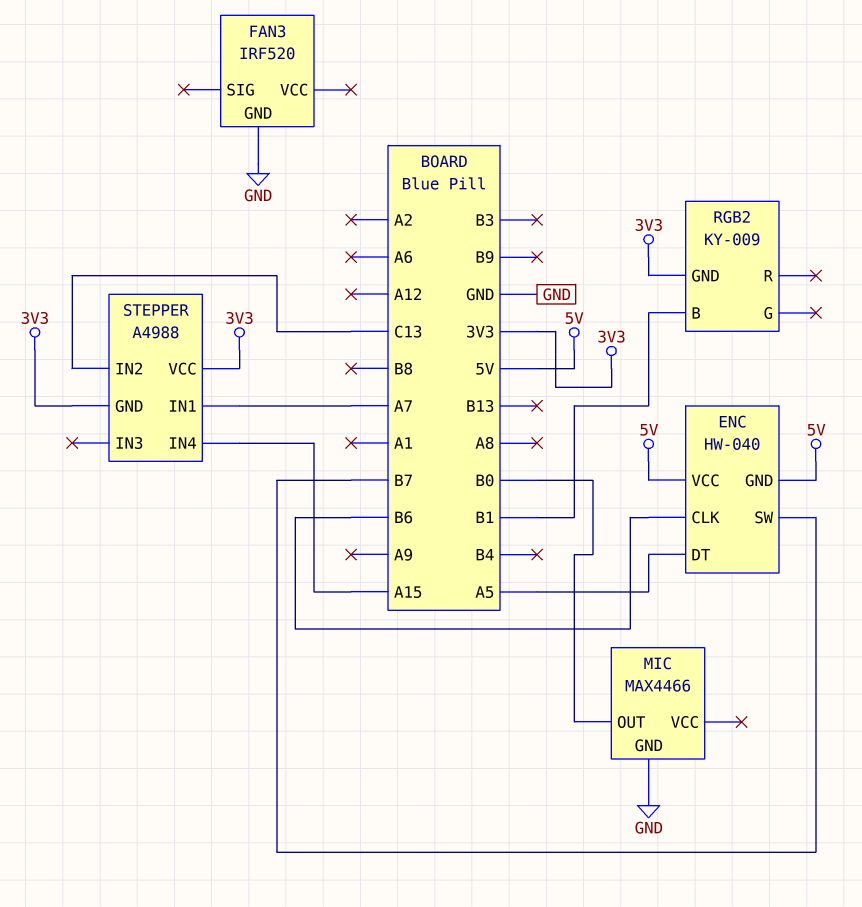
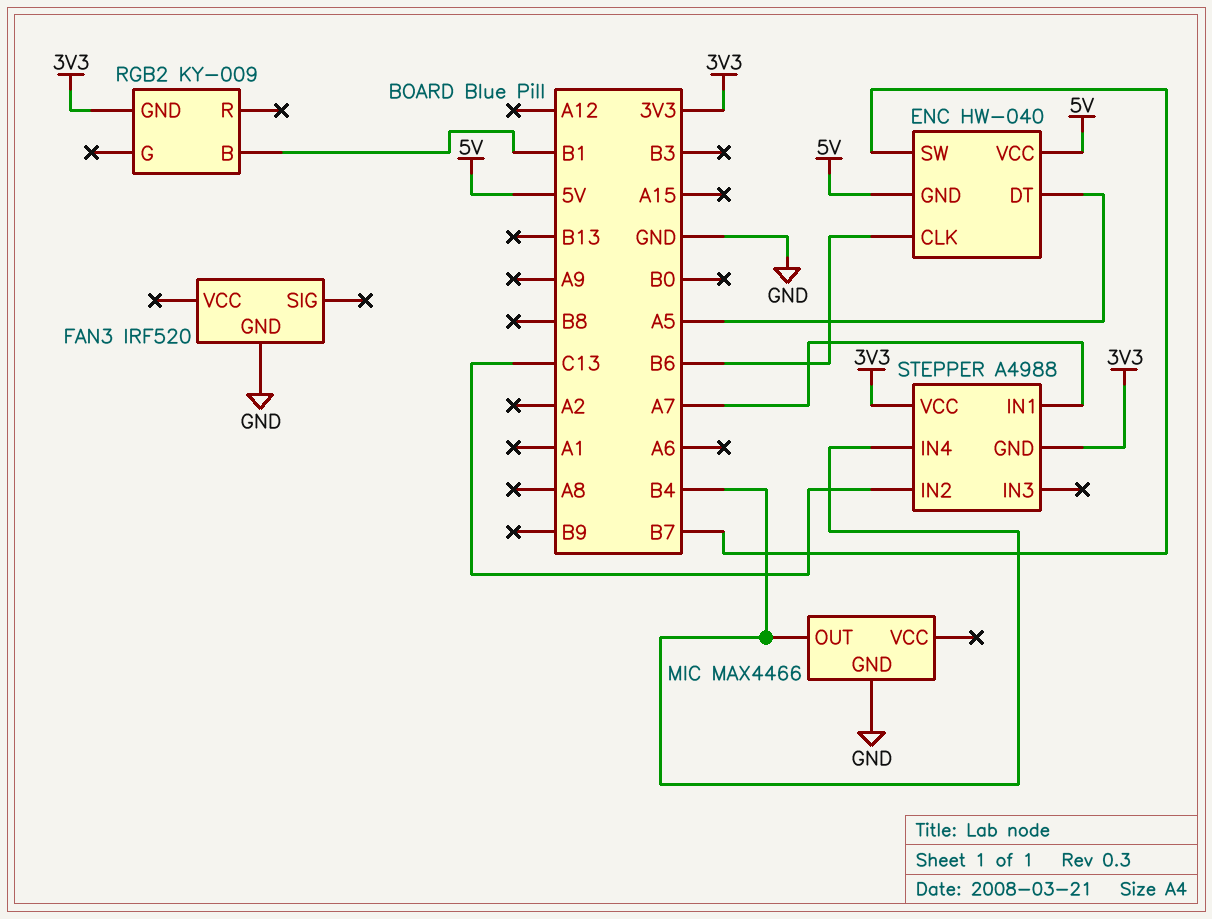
MIC pin OUT: B0 -> B4
STEPPER pin IN4: A15 -> B4

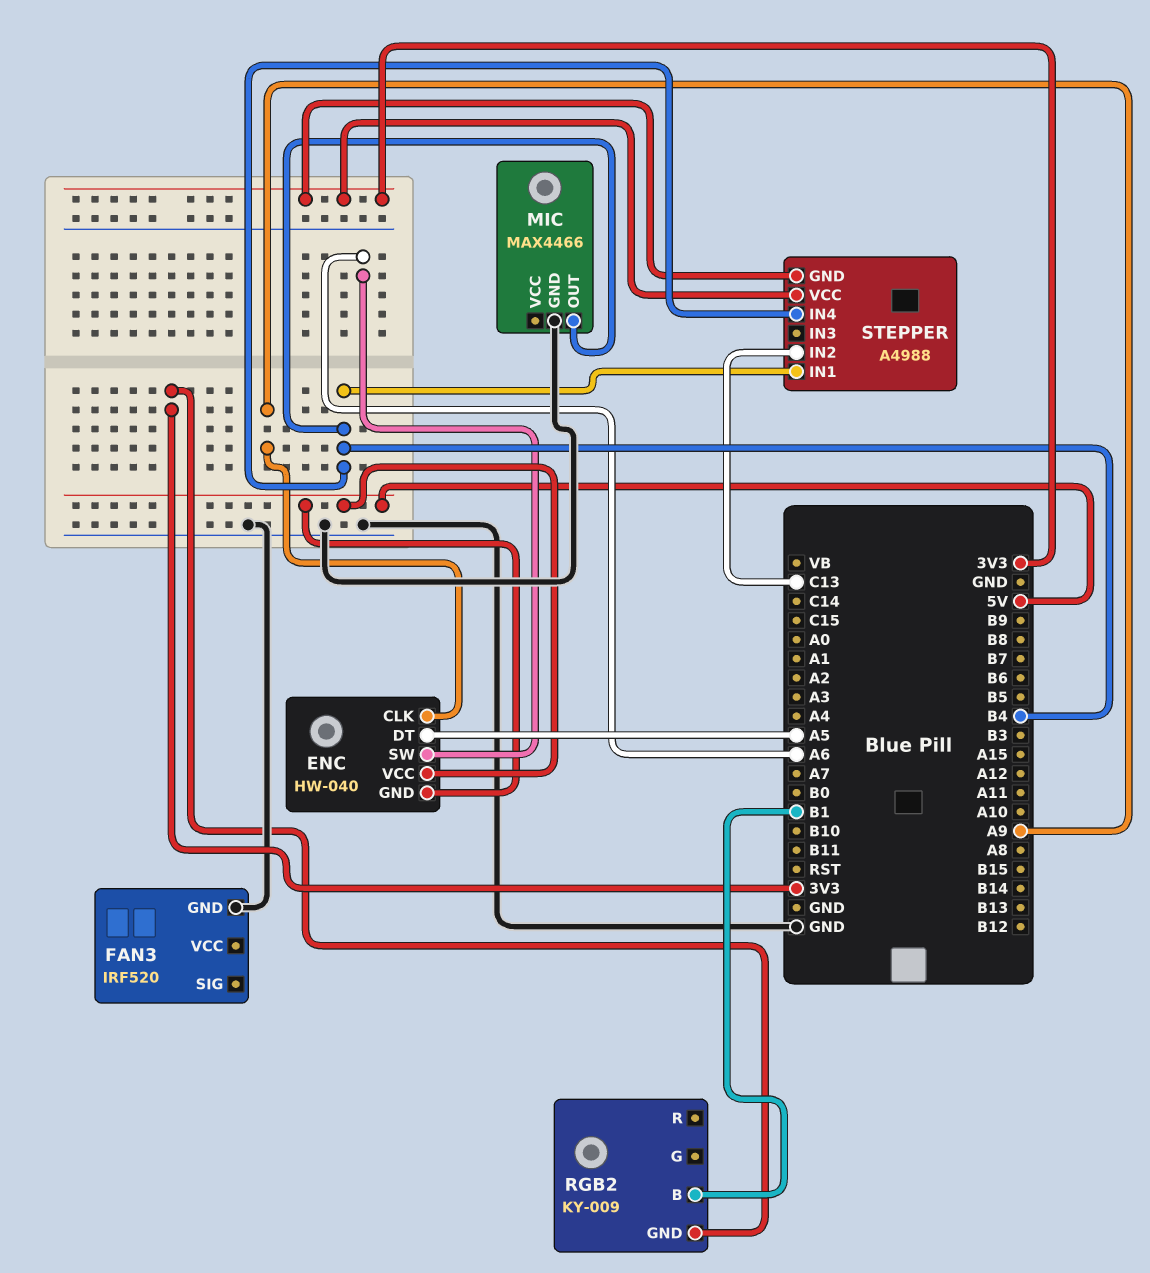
ENC pin CLK: B6 -> A9
ENC pin SW: B7 -> A6
STEPPER pin IN1: A7 -> B4

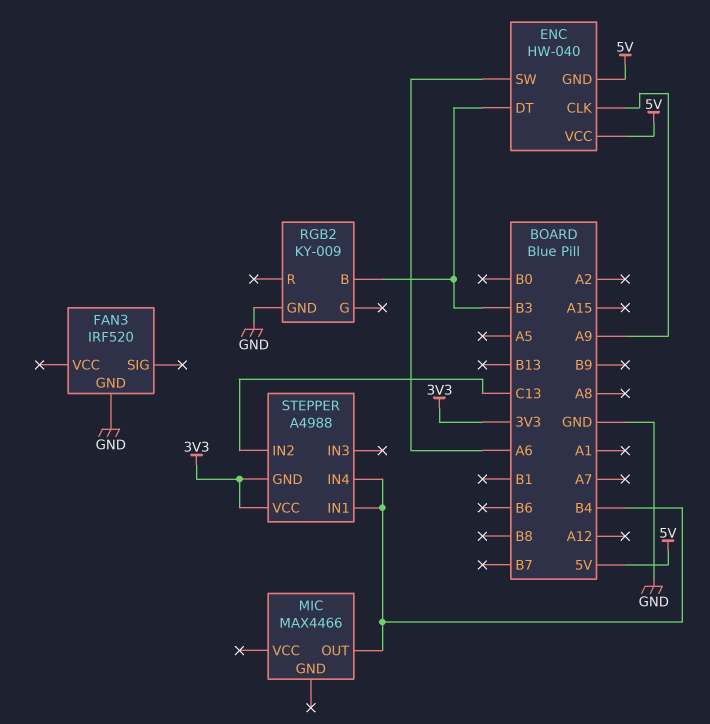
ENC pin DT: A5 -> B3
MIC pin GND: GND -> none
RGB2 pin B: B1 -> B3
RGB2 pin GND: 3V3 -> GND

